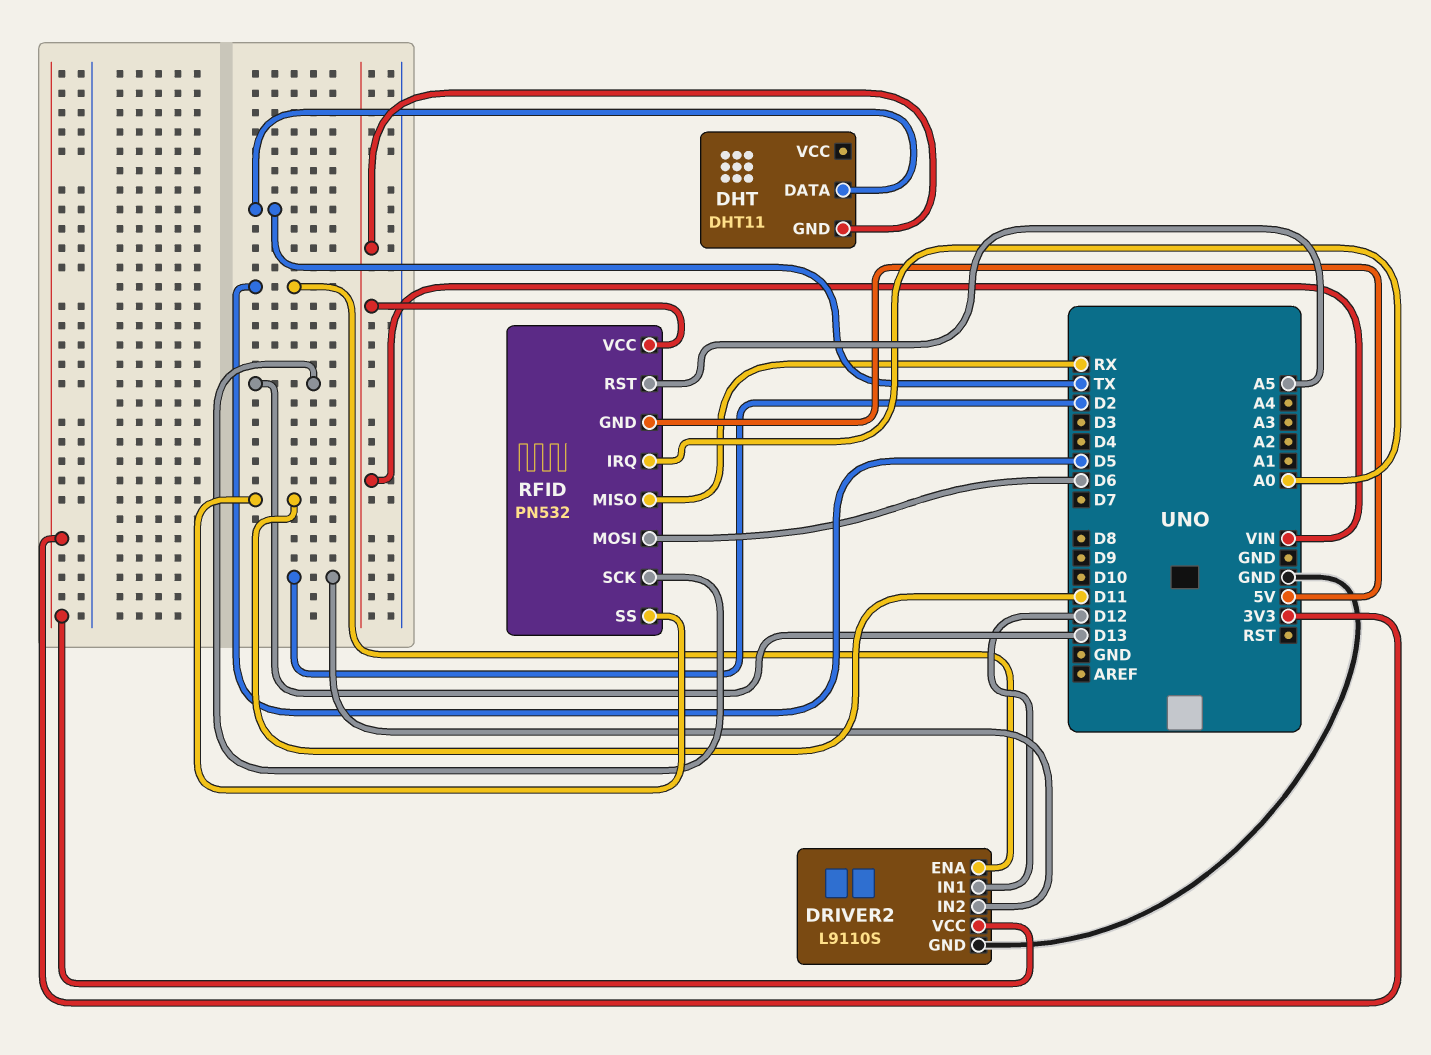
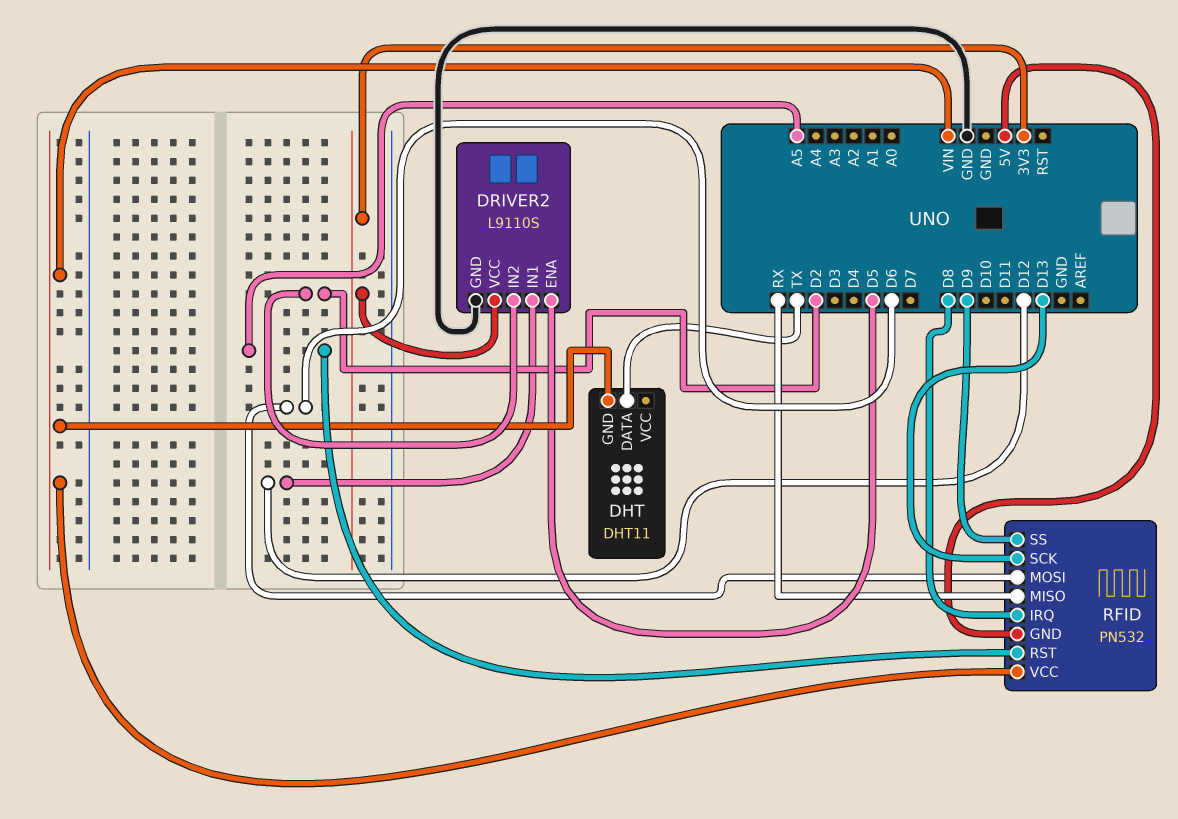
RFID pin IRQ: A0 -> D8
RFID pin SS: D11 -> D9

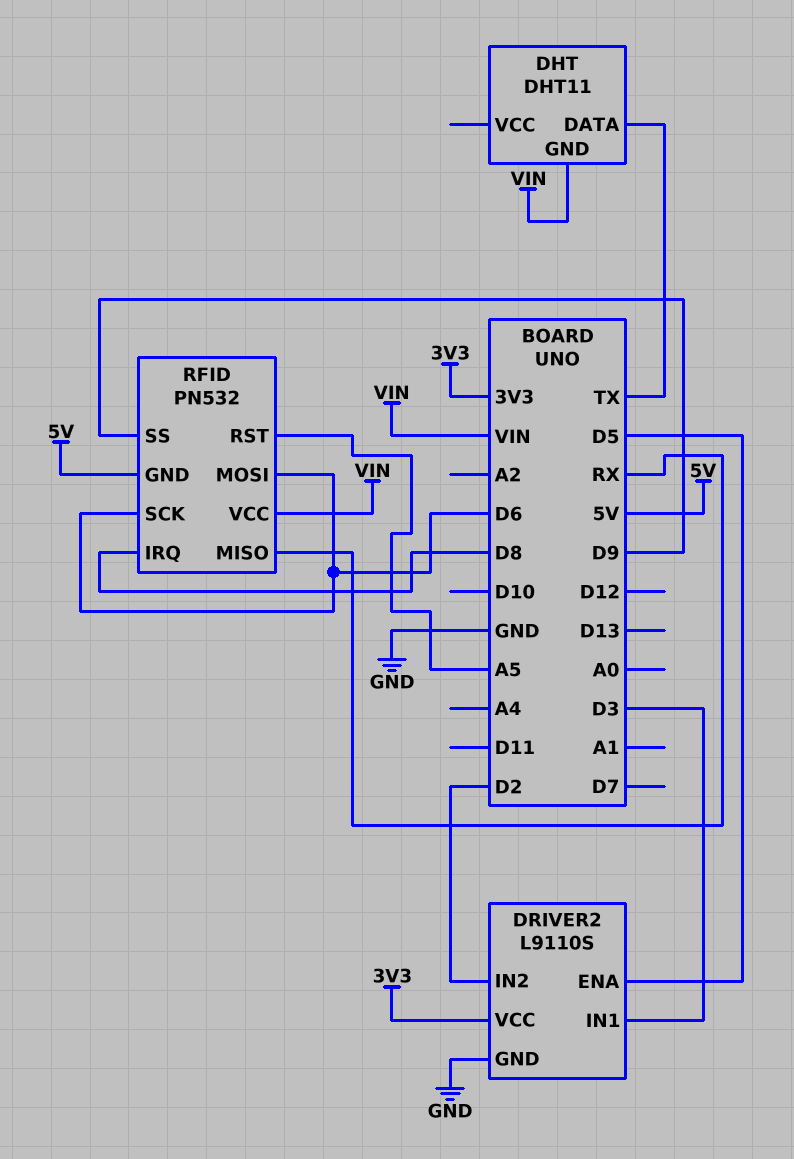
DRIVER2 pin IN1: D12 -> D3
RFID pin SCK: D13 -> D6

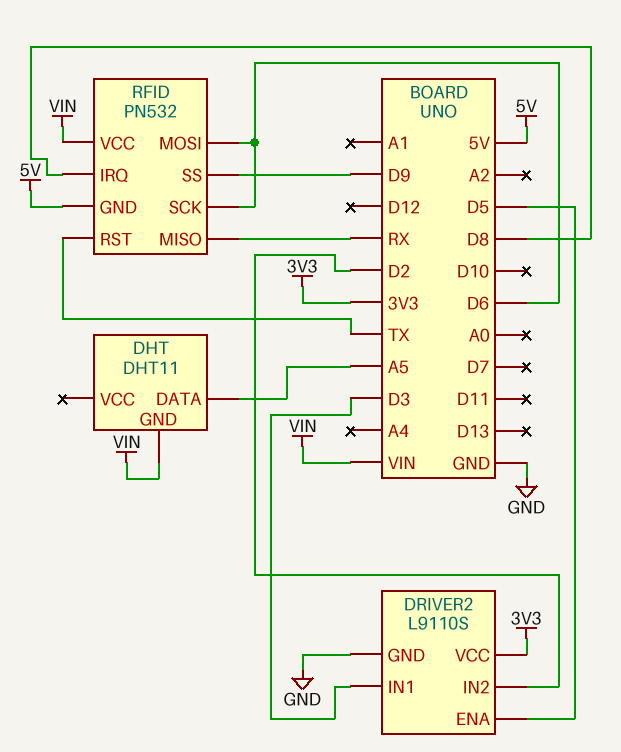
DHT pin DATA: TX -> A5
RFID pin RST: A5 -> TX

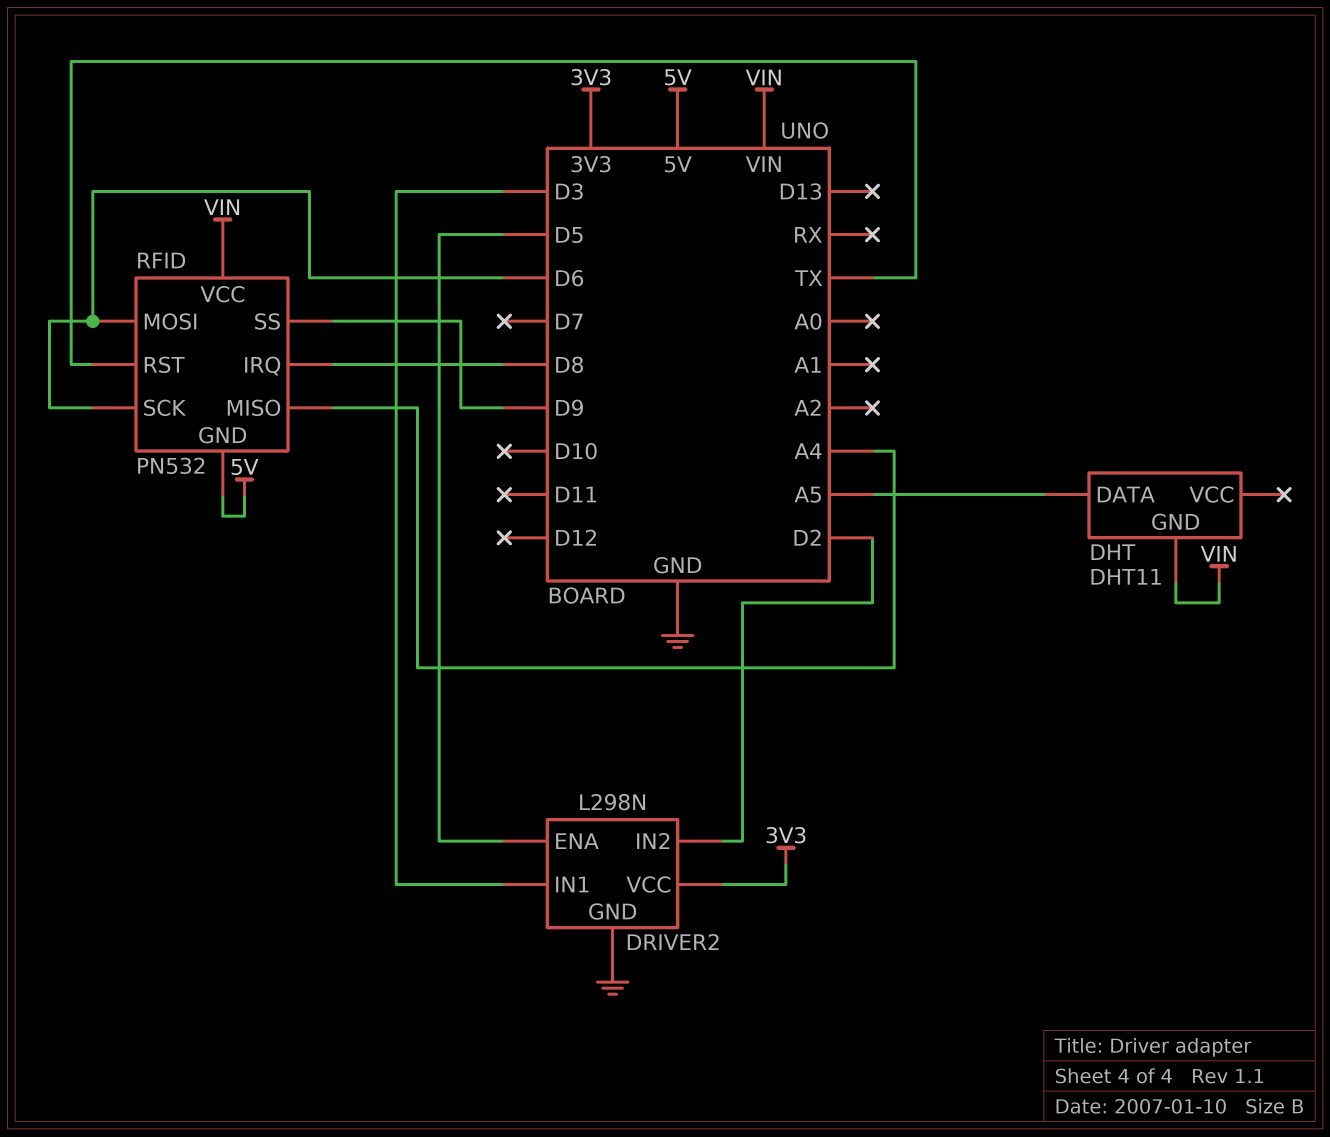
DRIVER2: L9110S -> L298N
RFID pin MISO: RX -> A4

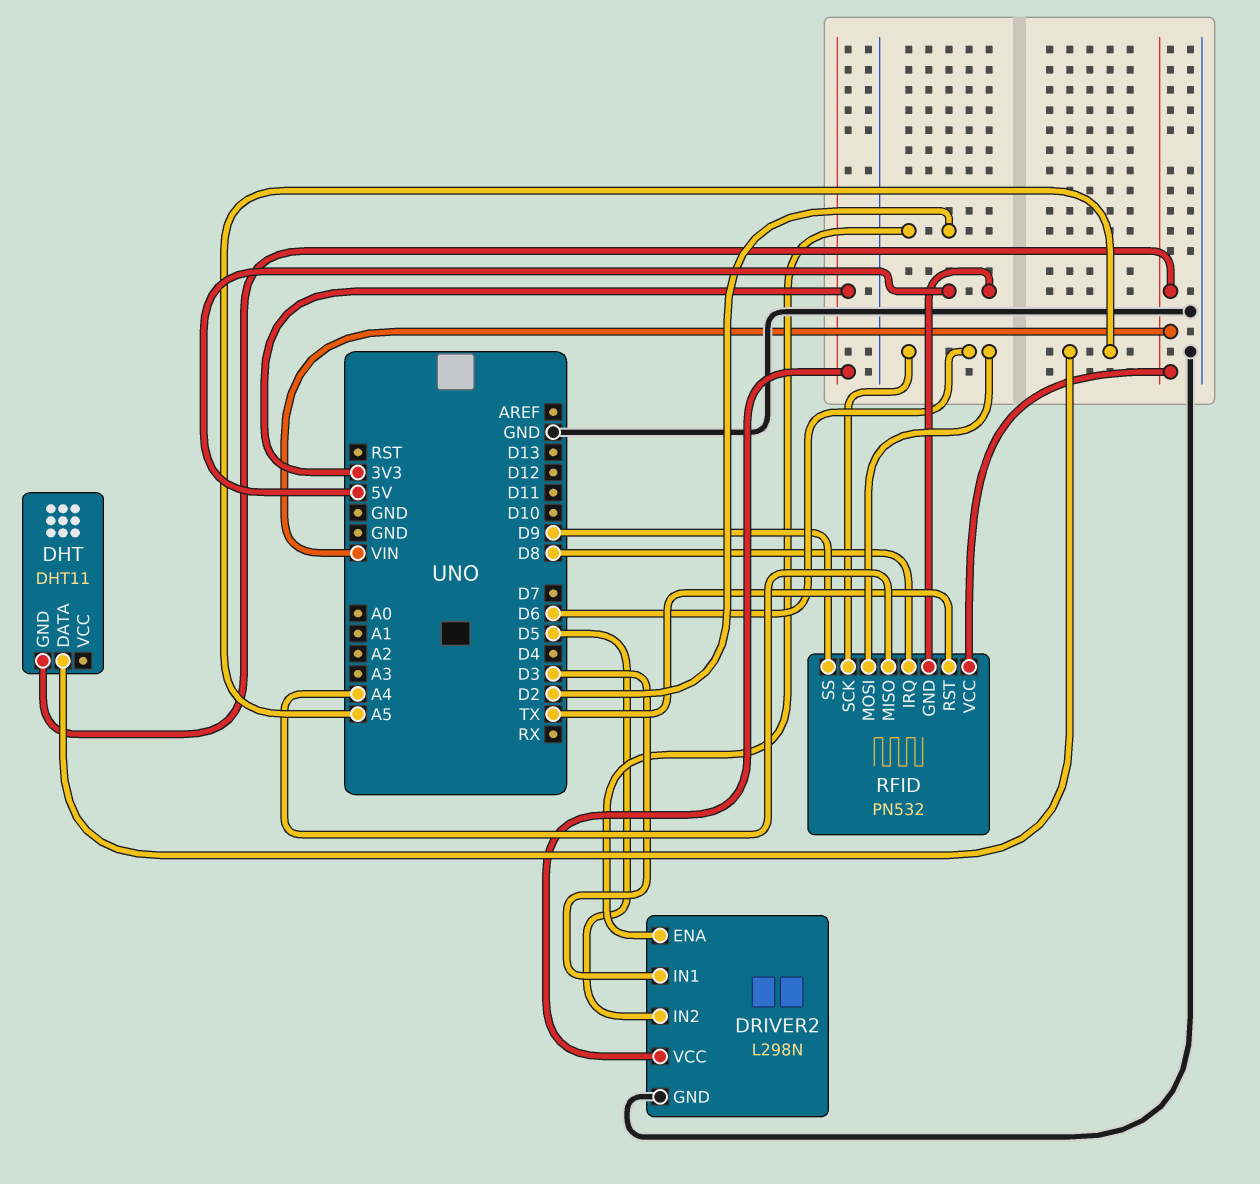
DRIVER2 pin ENA: D5 -> D2
DRIVER2 pin IN2: D2 -> D5

